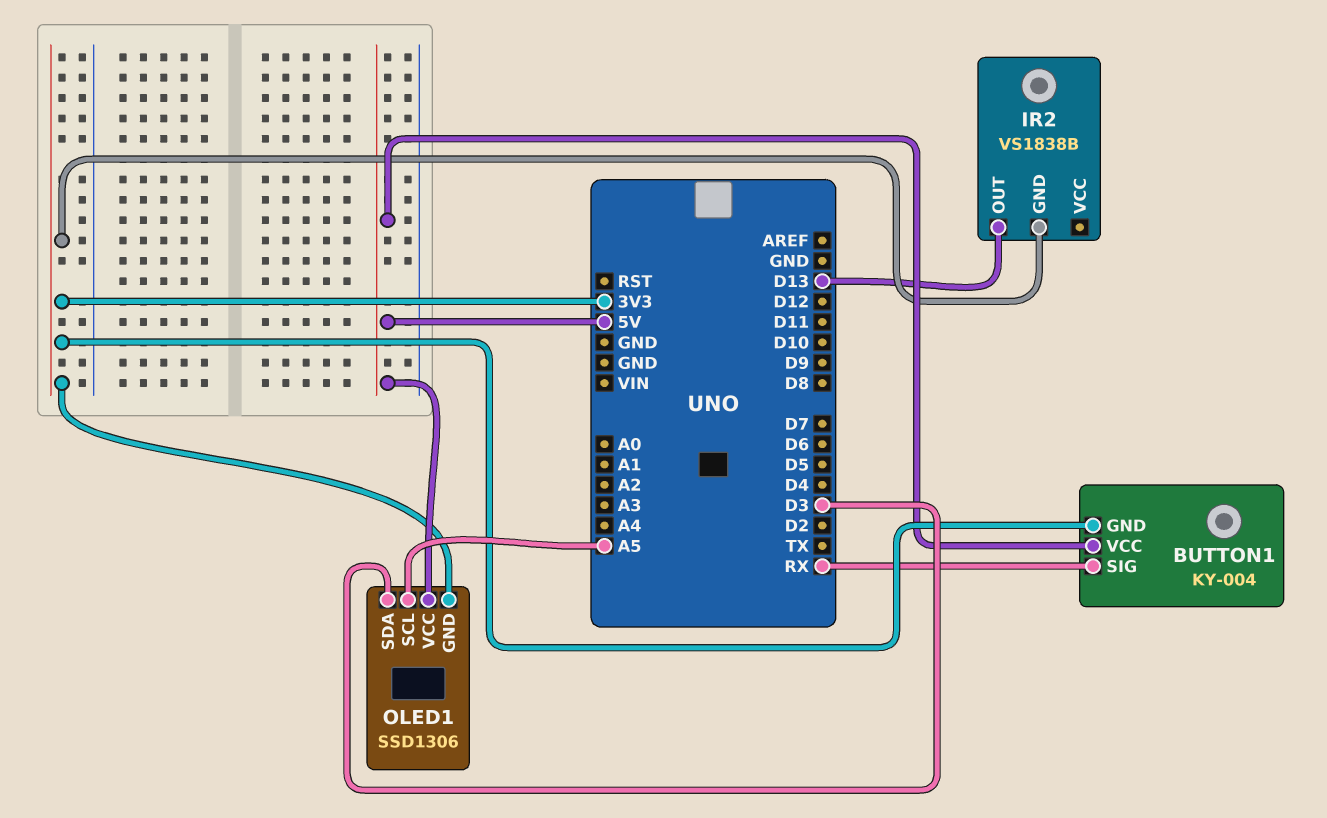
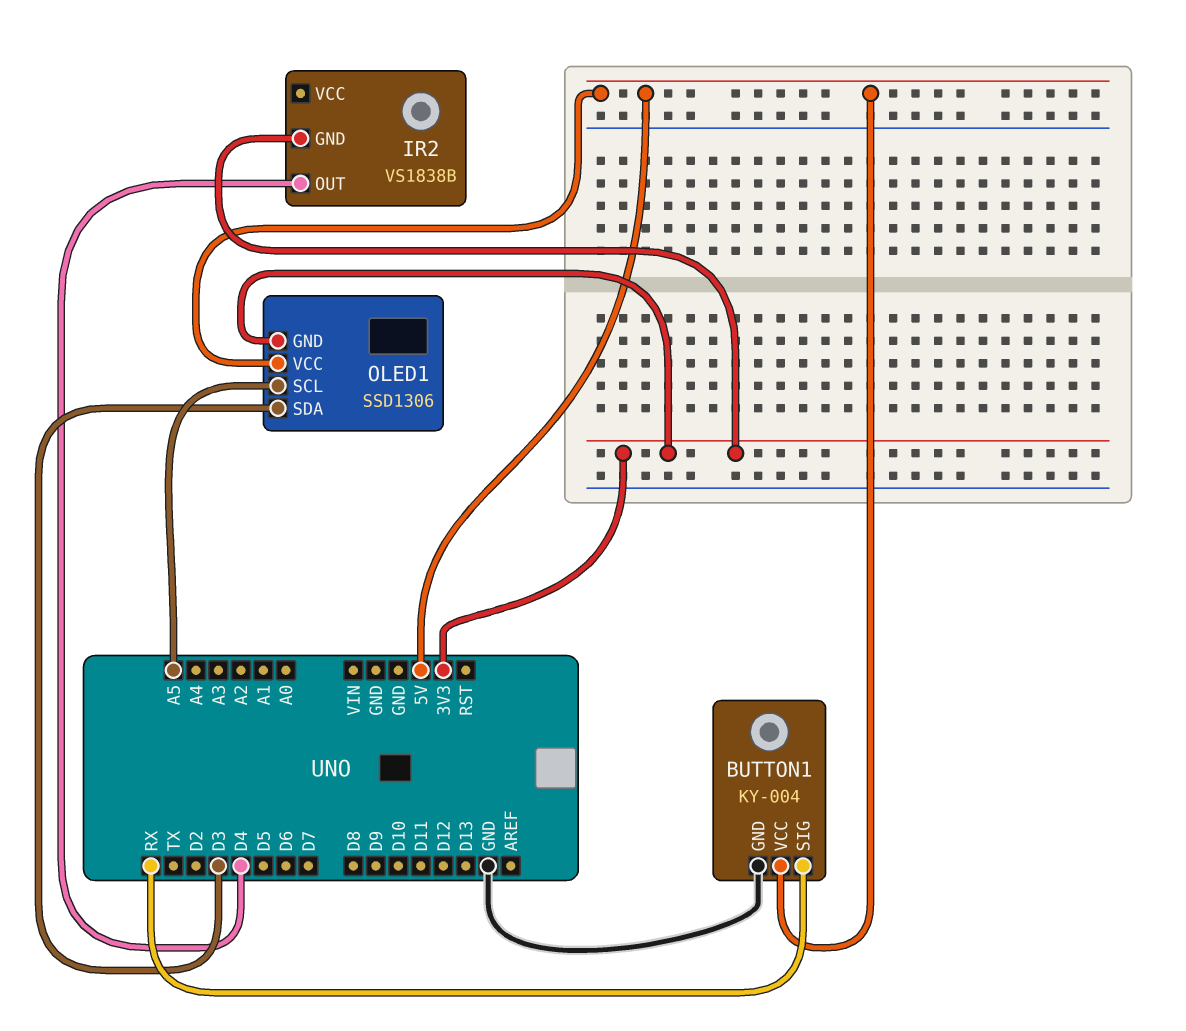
BUTTON1 pin GND: 3V3 -> GND
IR2 pin OUT: D13 -> D4

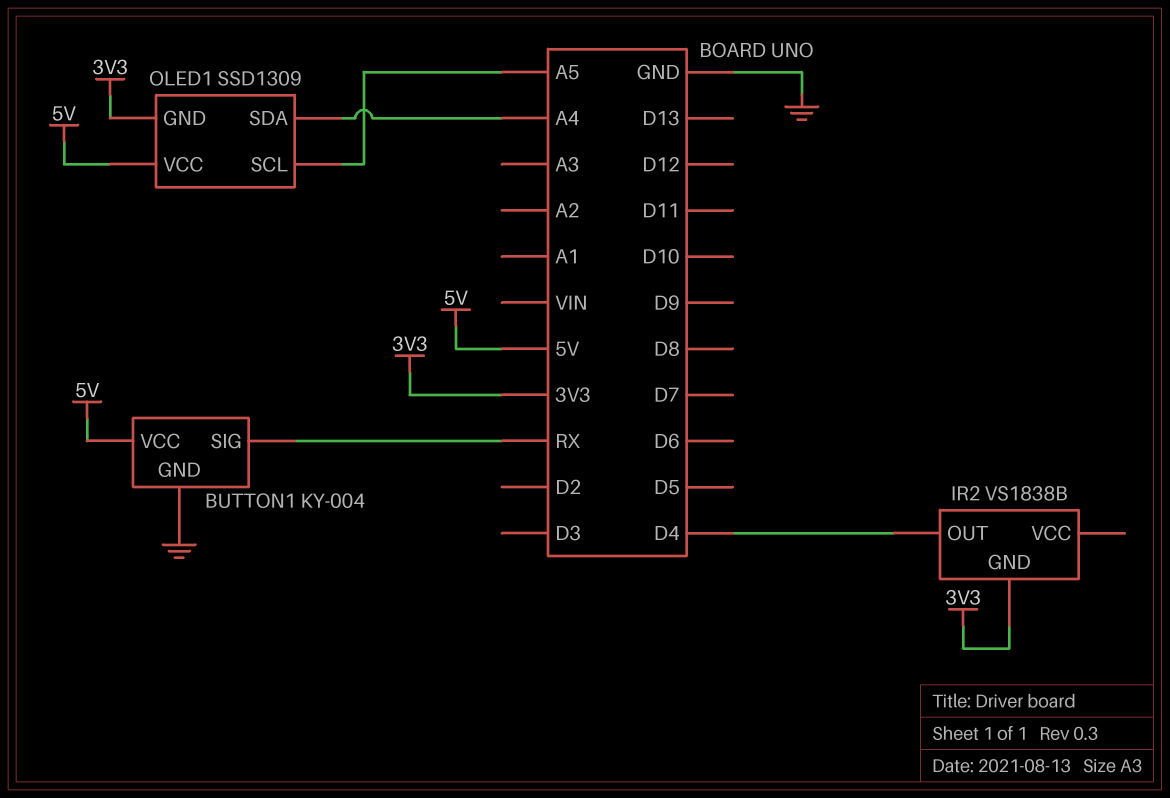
OLED1: SSD1306 -> SSD1309
OLED1 pin SDA: D3 -> A4

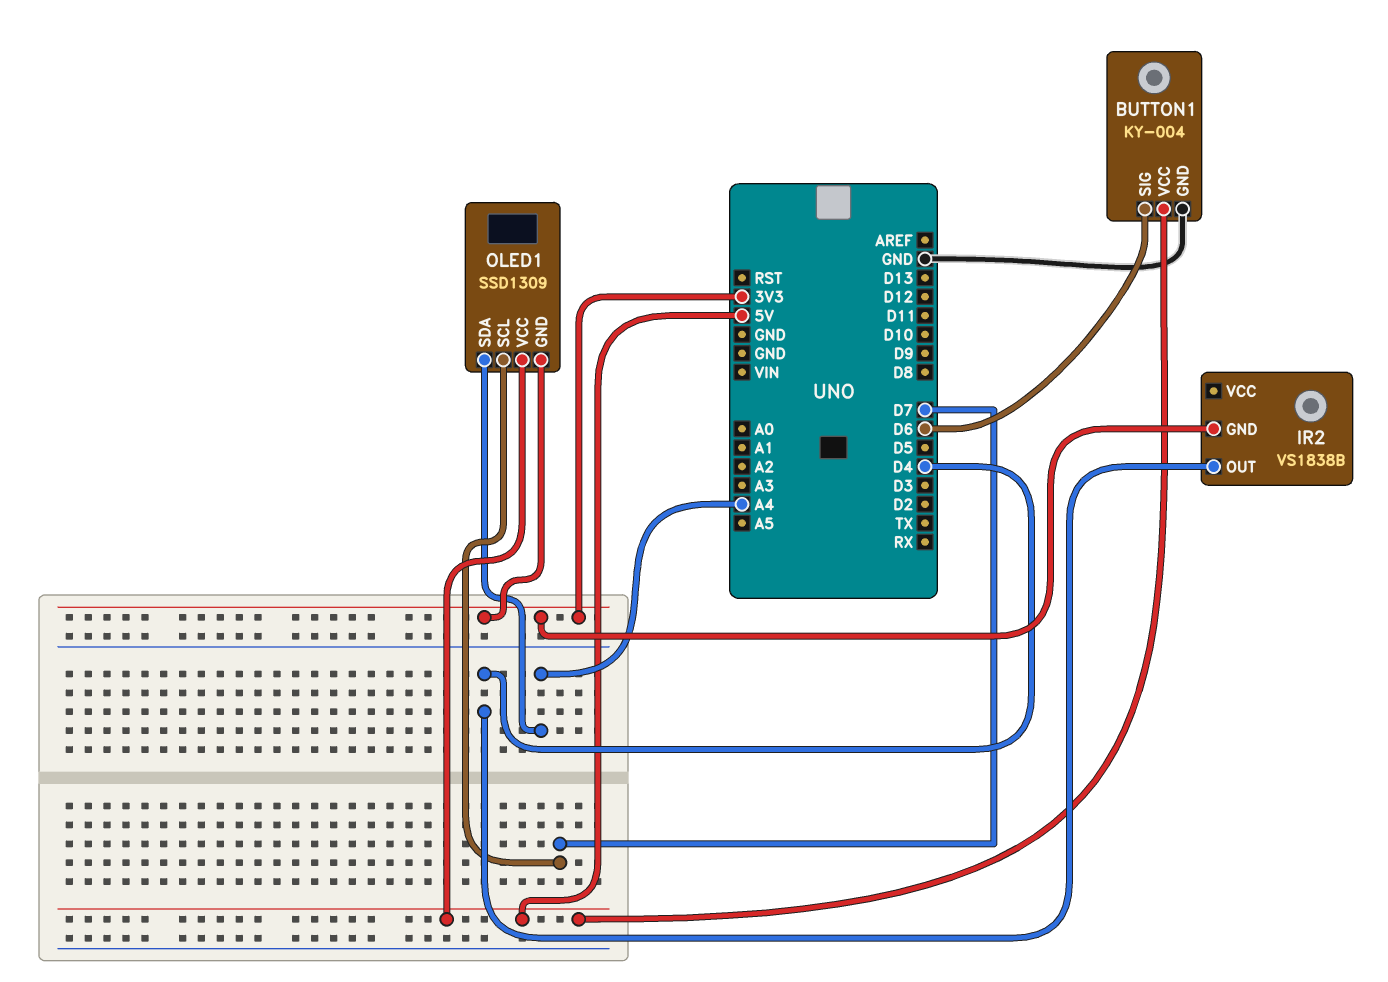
BUTTON1 pin SIG: RX -> D6
OLED1 pin SCL: A5 -> D7

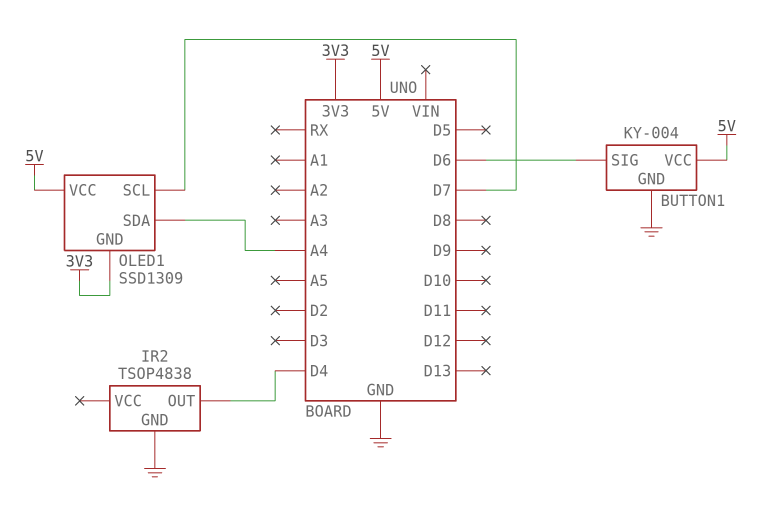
IR2: VS1838B -> TSOP4838
IR2 pin GND: 3V3 -> GND

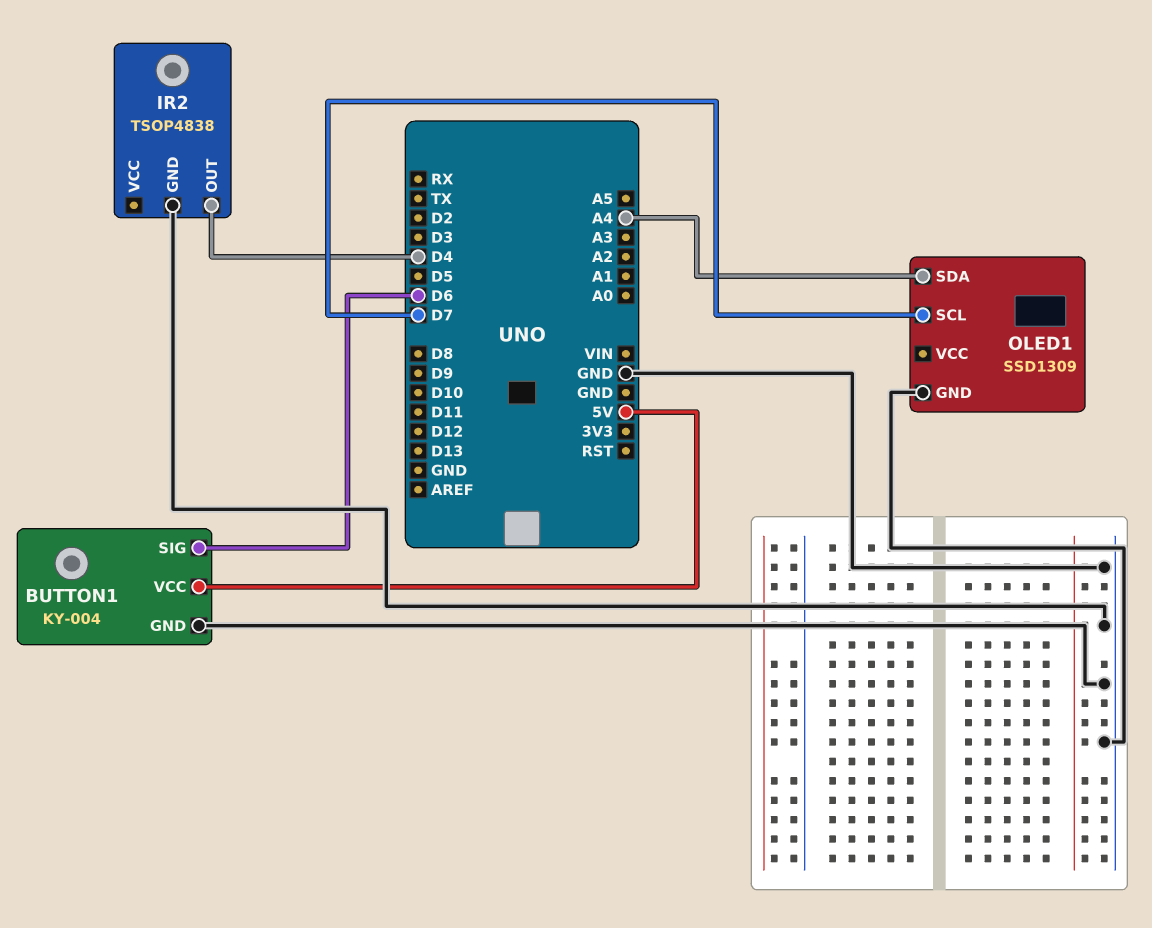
OLED1 pin GND: 3V3 -> GND
OLED1 pin VCC: 5V -> none

